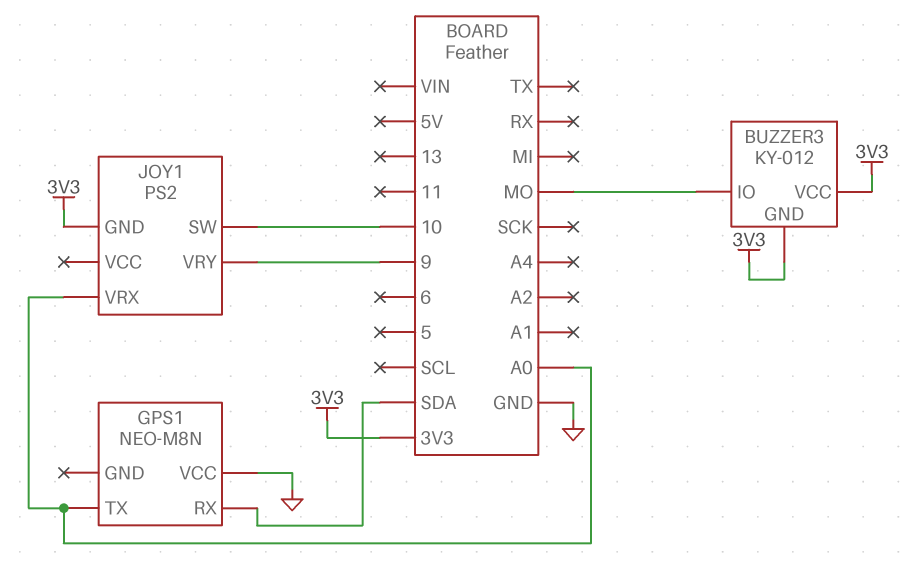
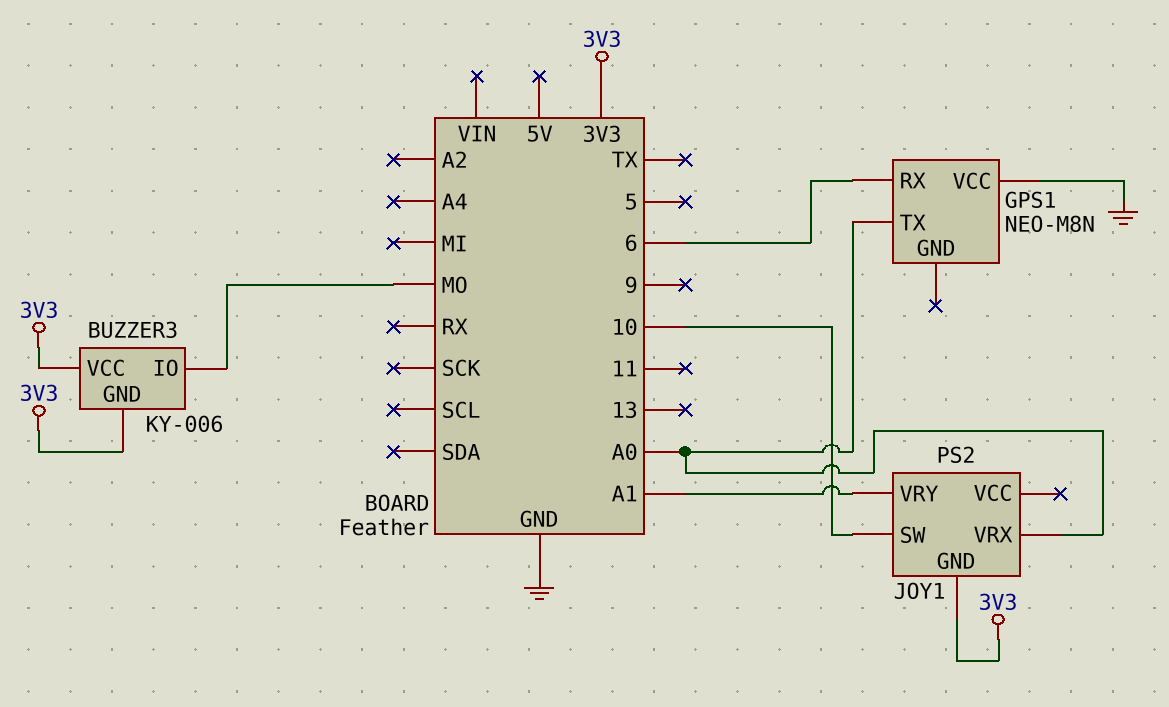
BUZZER3: KY-012 -> KY-006
GPS1 pin RX: SDA -> 6
JOY1 pin VRY: 9 -> A1

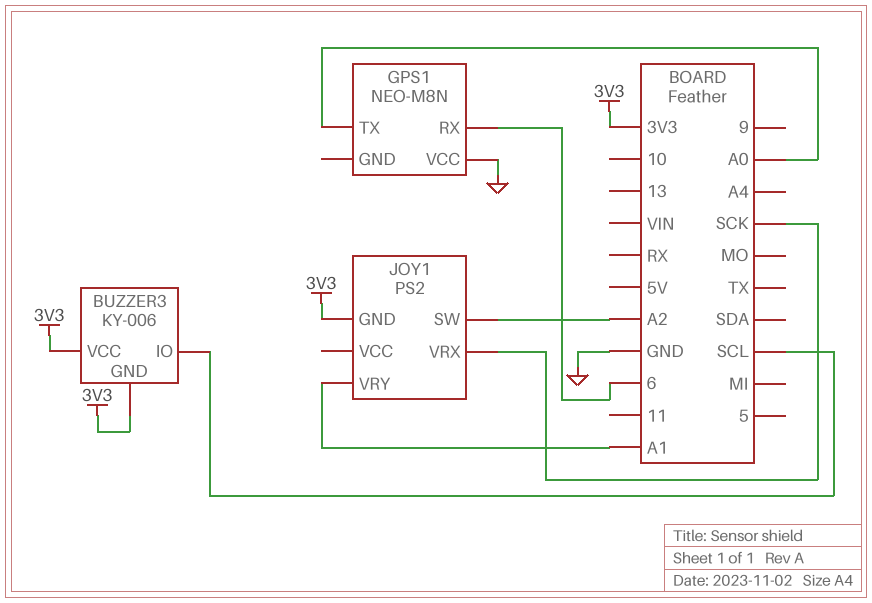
BUZZER3 pin IO: MO -> SCL
JOY1 pin SW: 10 -> A2
JOY1 pin VRX: A0 -> SCK

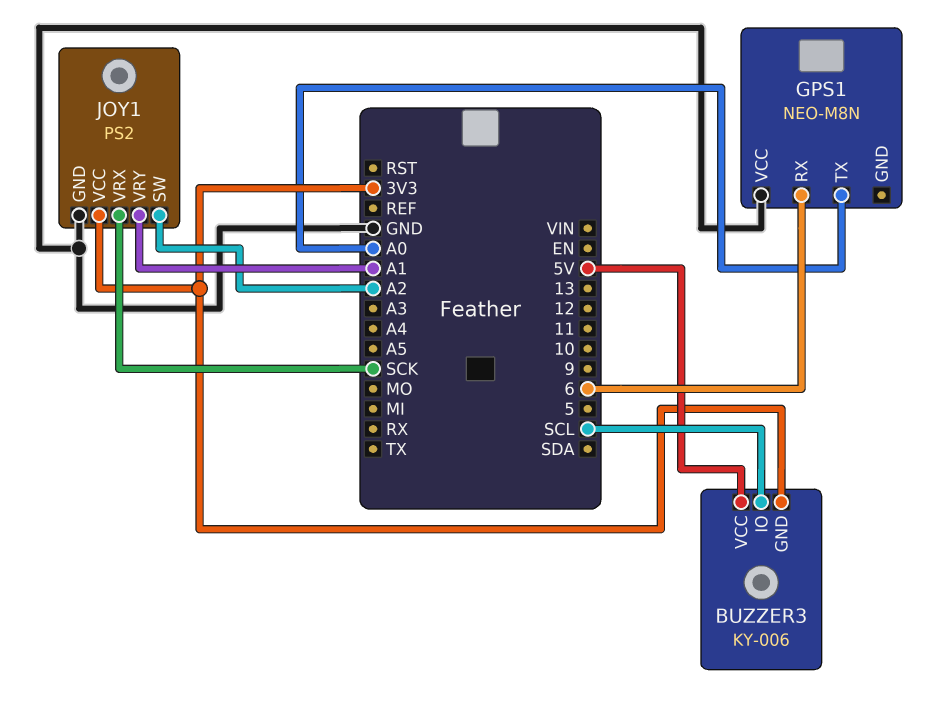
BUZZER3 pin VCC: 3V3 -> 5V
JOY1 pin GND: 3V3 -> GND
JOY1 pin VCC: none -> 3V3

